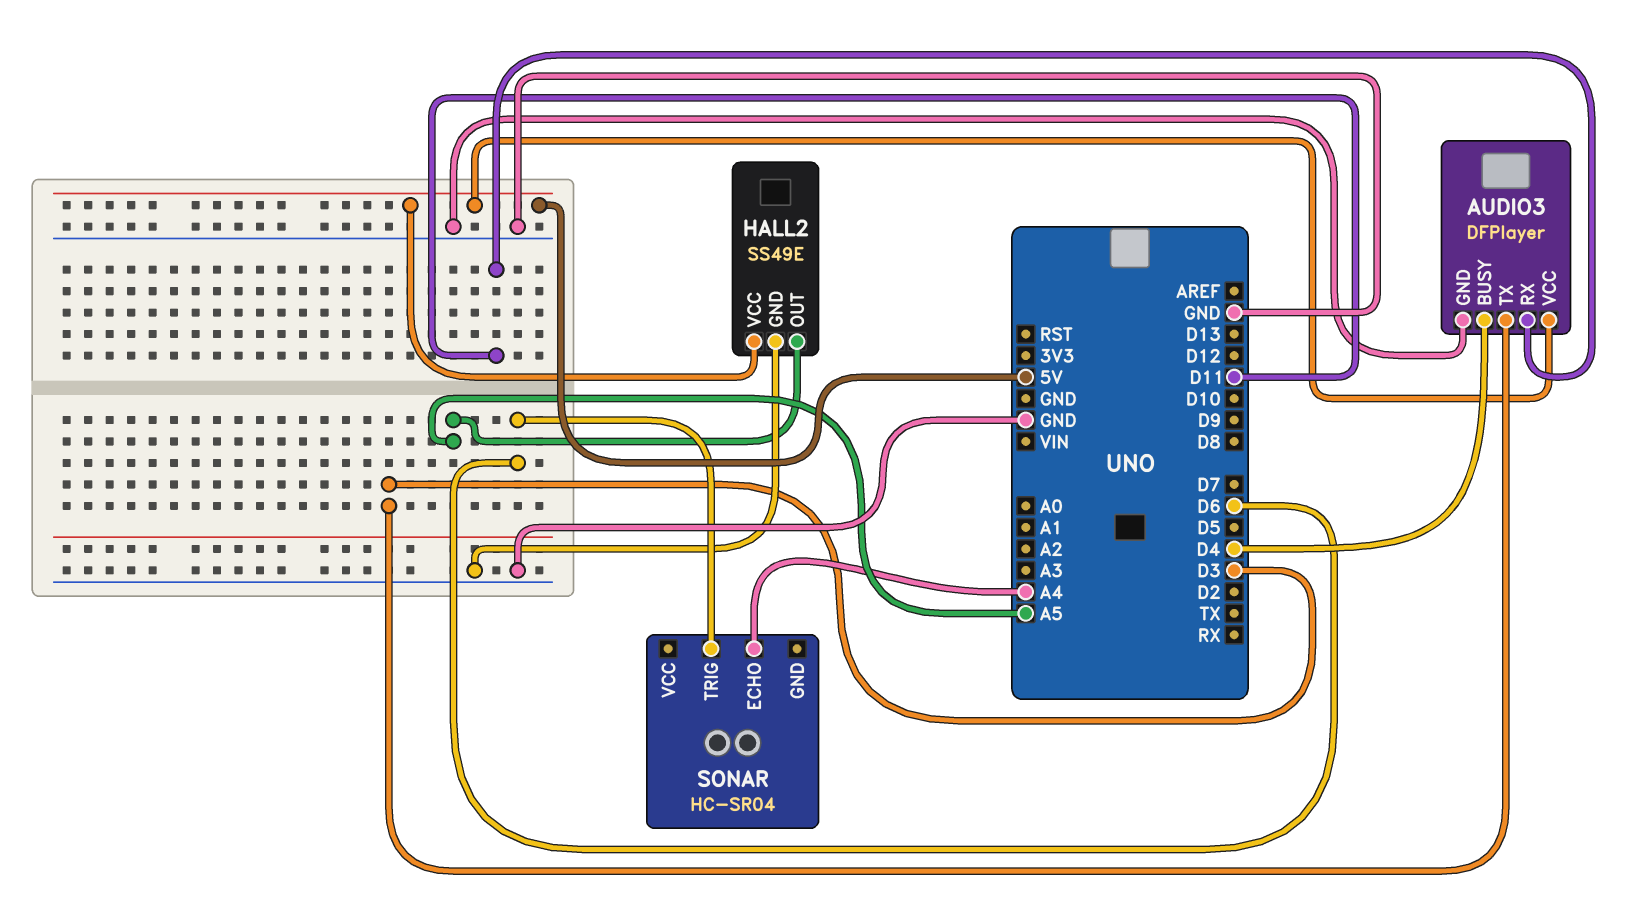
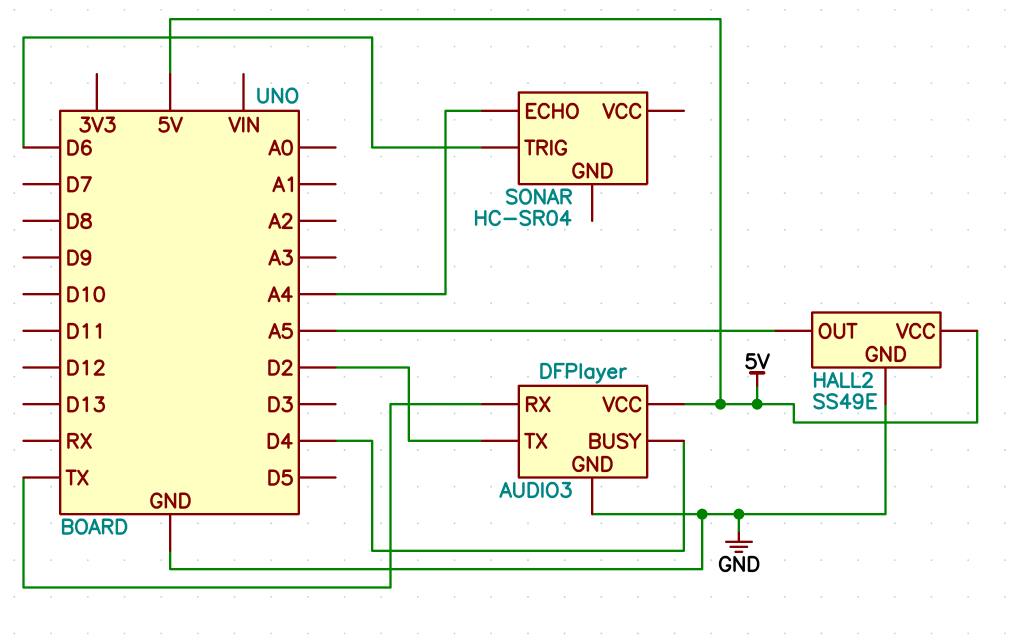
AUDIO3 pin RX: D11 -> TX
AUDIO3 pin TX: D3 -> D2

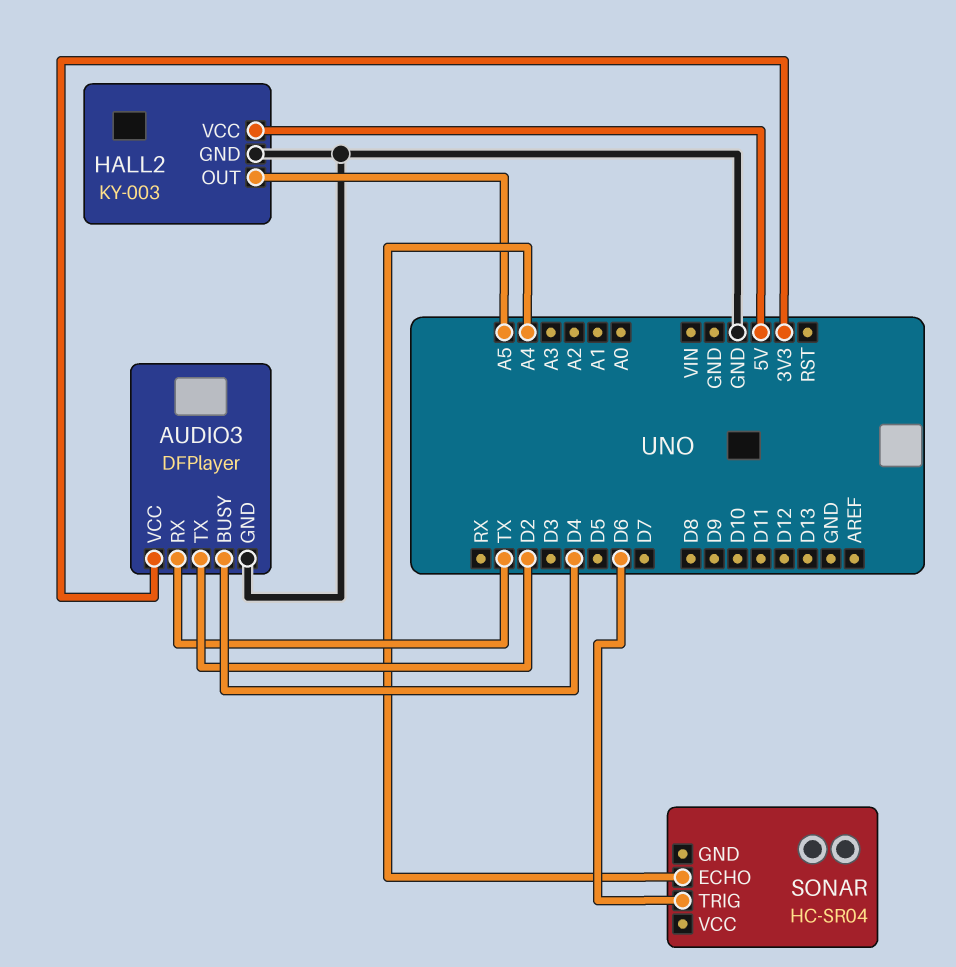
AUDIO3 pin VCC: 5V -> 3V3
HALL2: SS49E -> KY-003

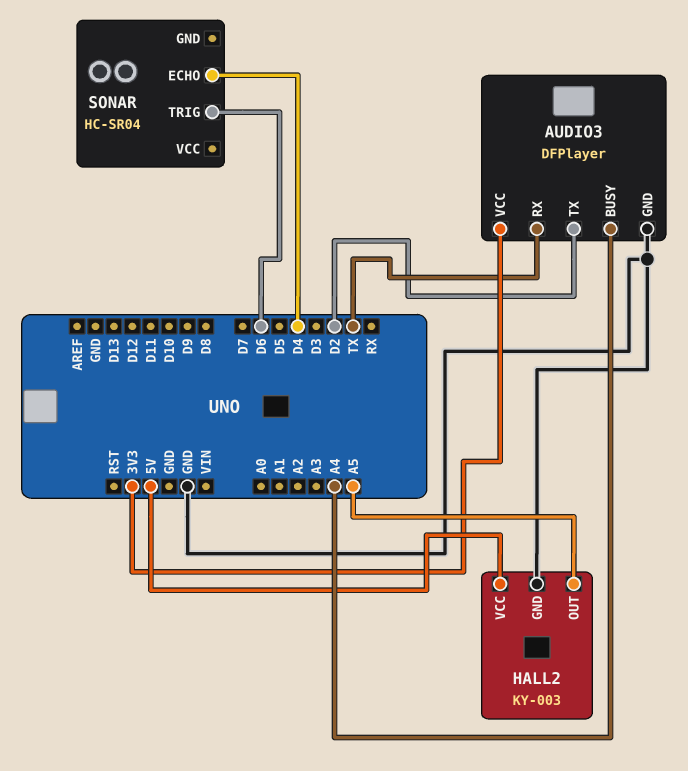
AUDIO3 pin BUSY: D4 -> A4
SONAR pin ECHO: A4 -> D4

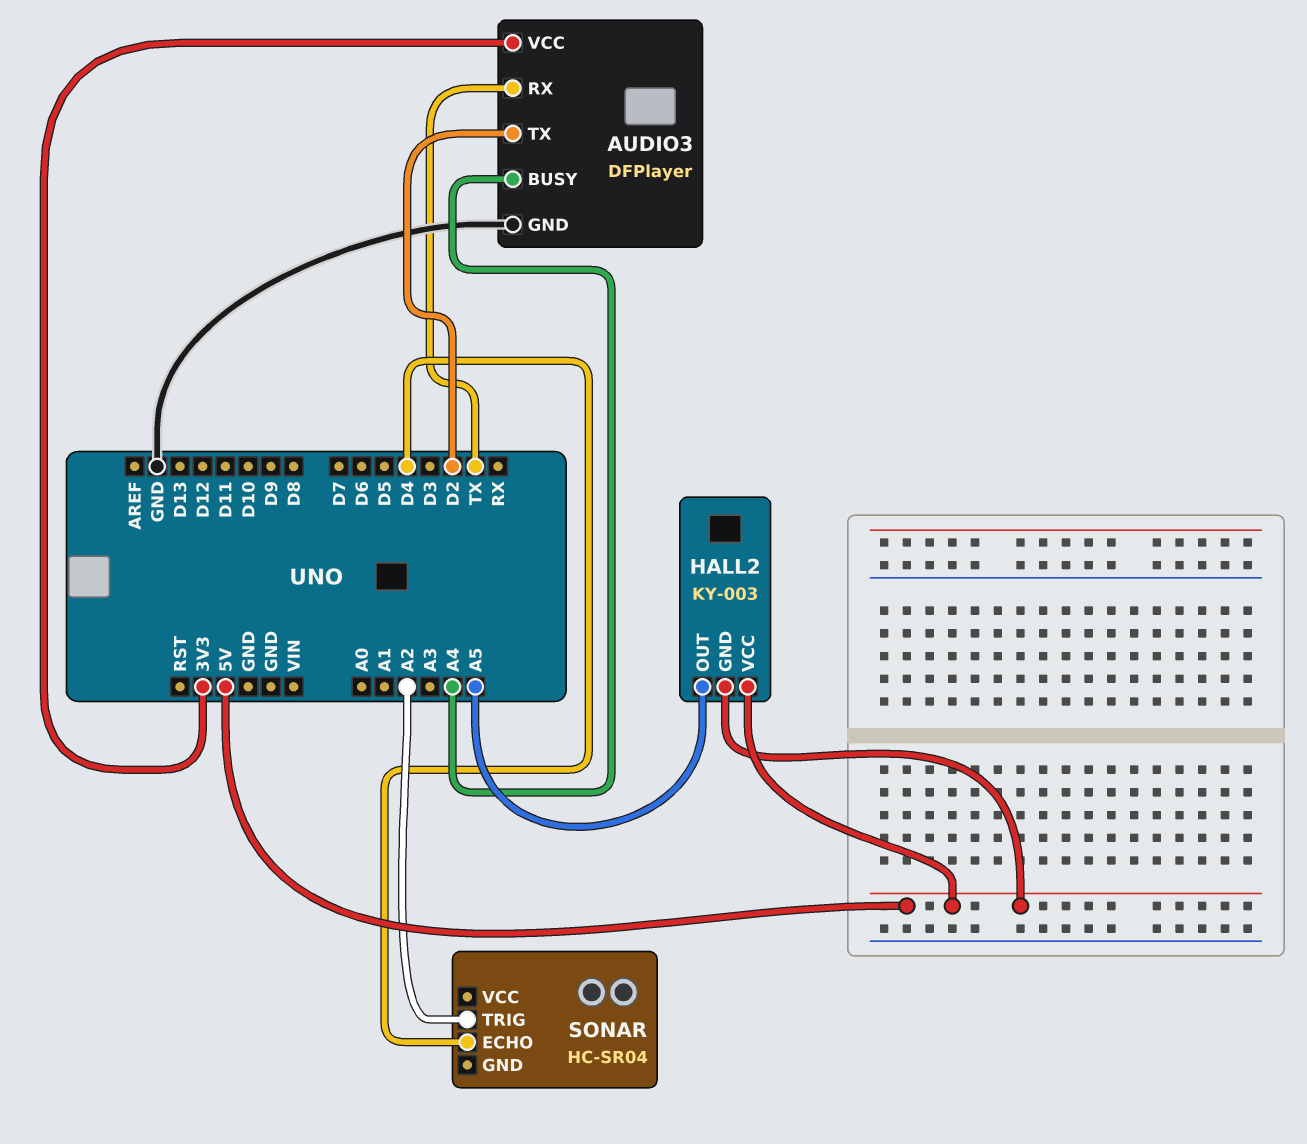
HALL2 pin GND: GND -> 5V
SONAR pin TRIG: D6 -> A2

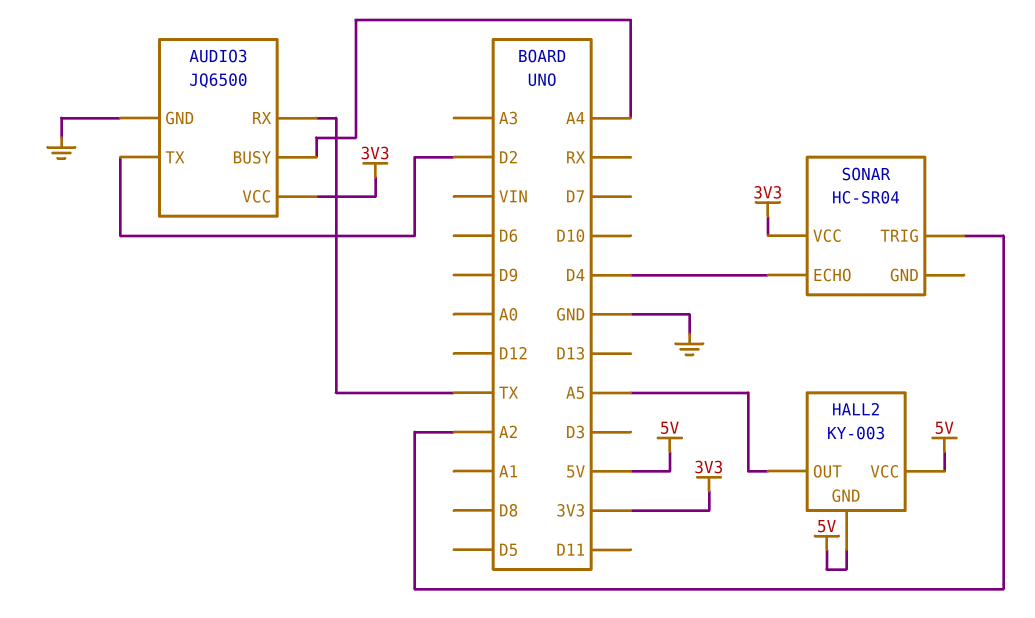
AUDIO3: DFPlayer -> JQ6500
SONAR pin VCC: none -> 3V3

